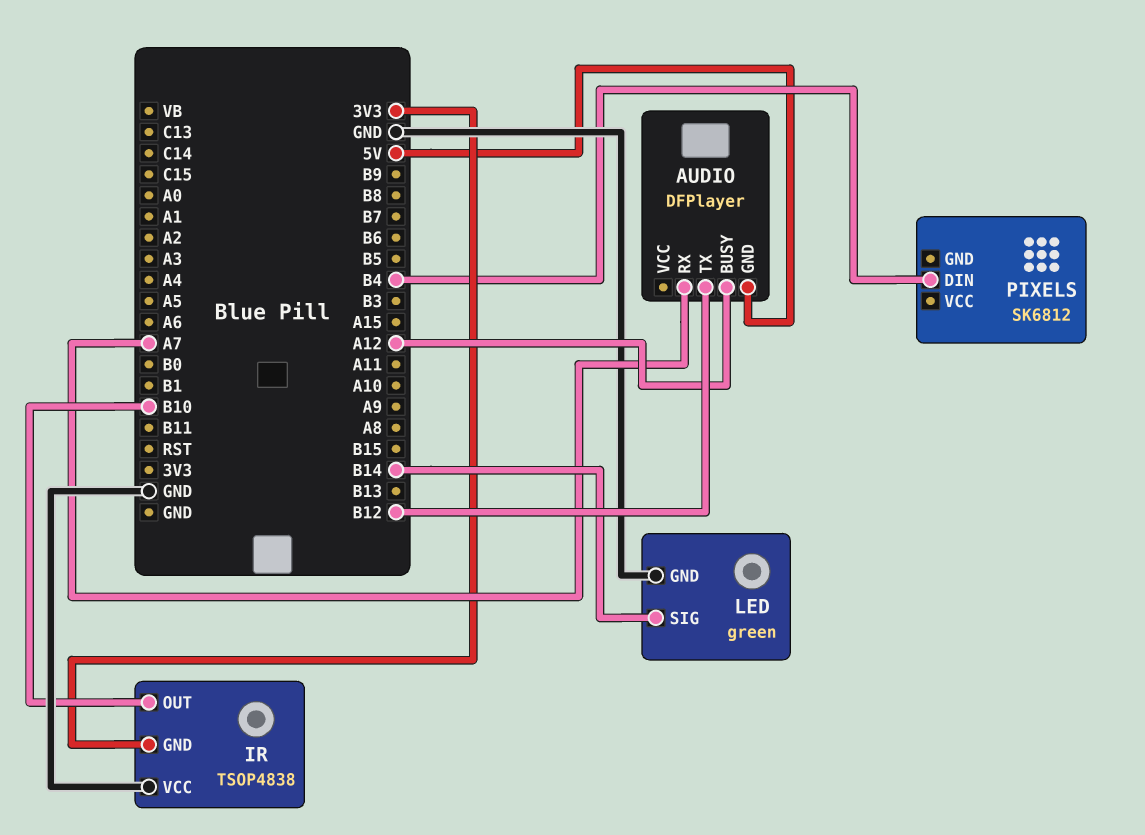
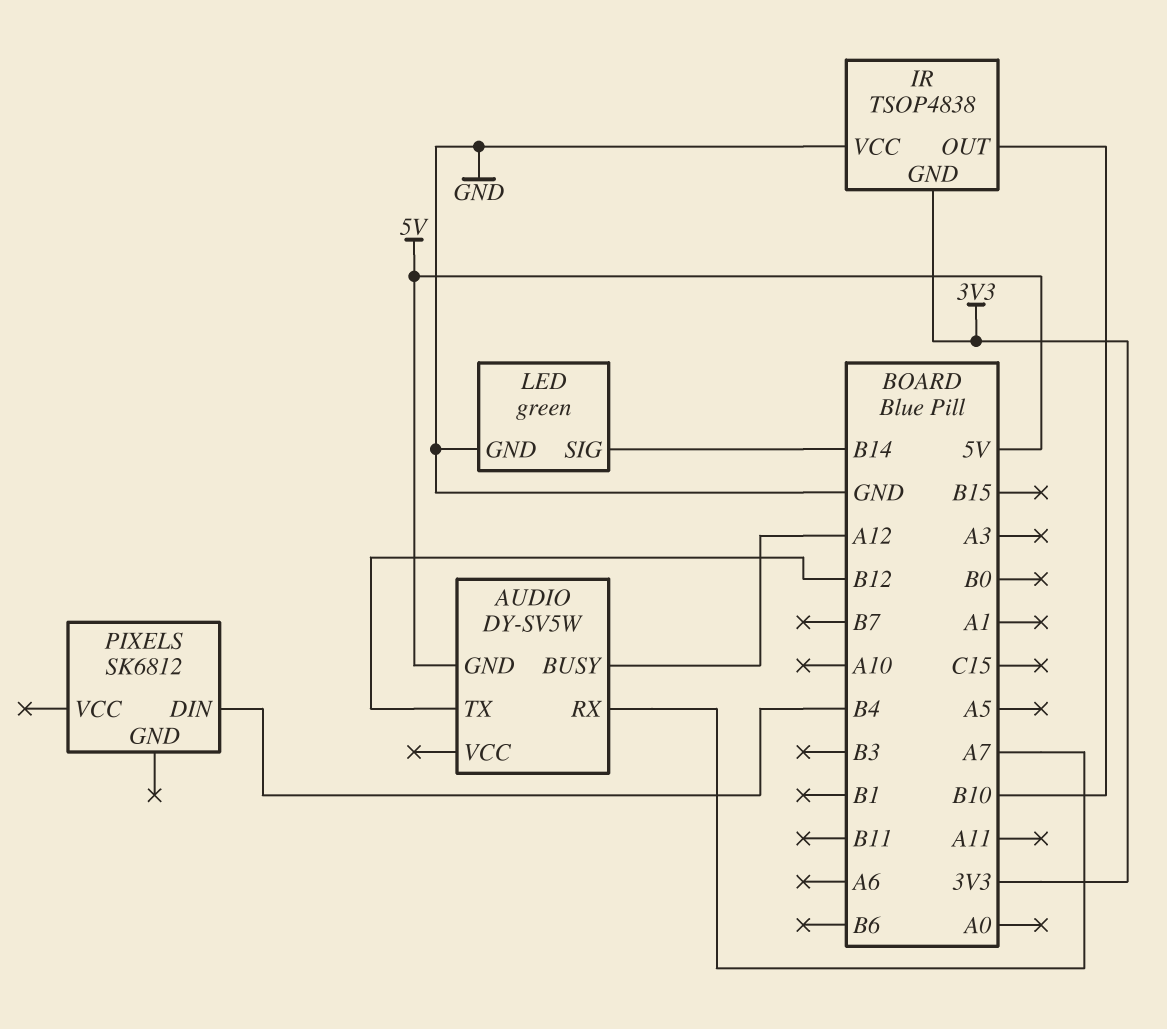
AUDIO: DFPlayer -> DY-SV5W

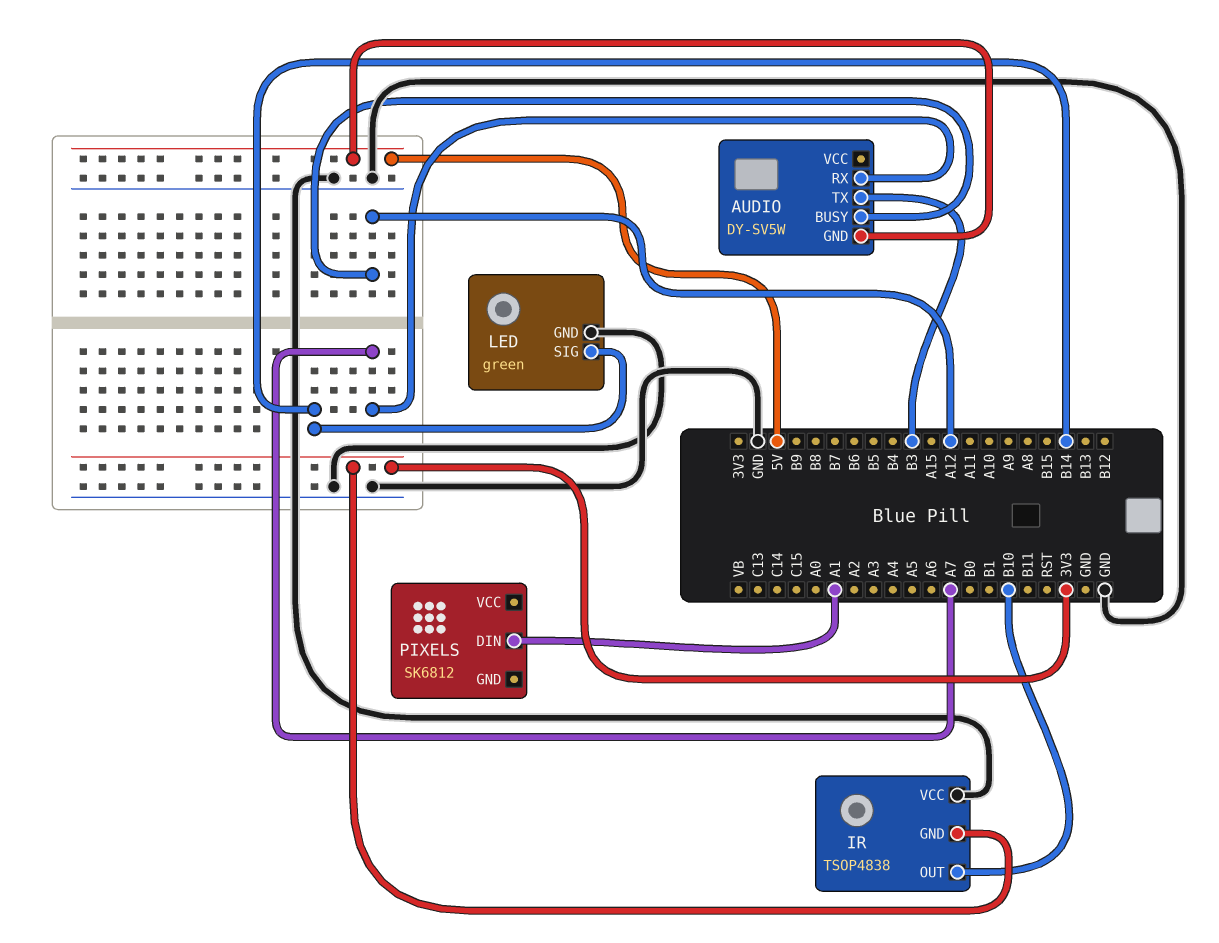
AUDIO pin TX: B12 -> B3
PIXELS pin DIN: B4 -> A1

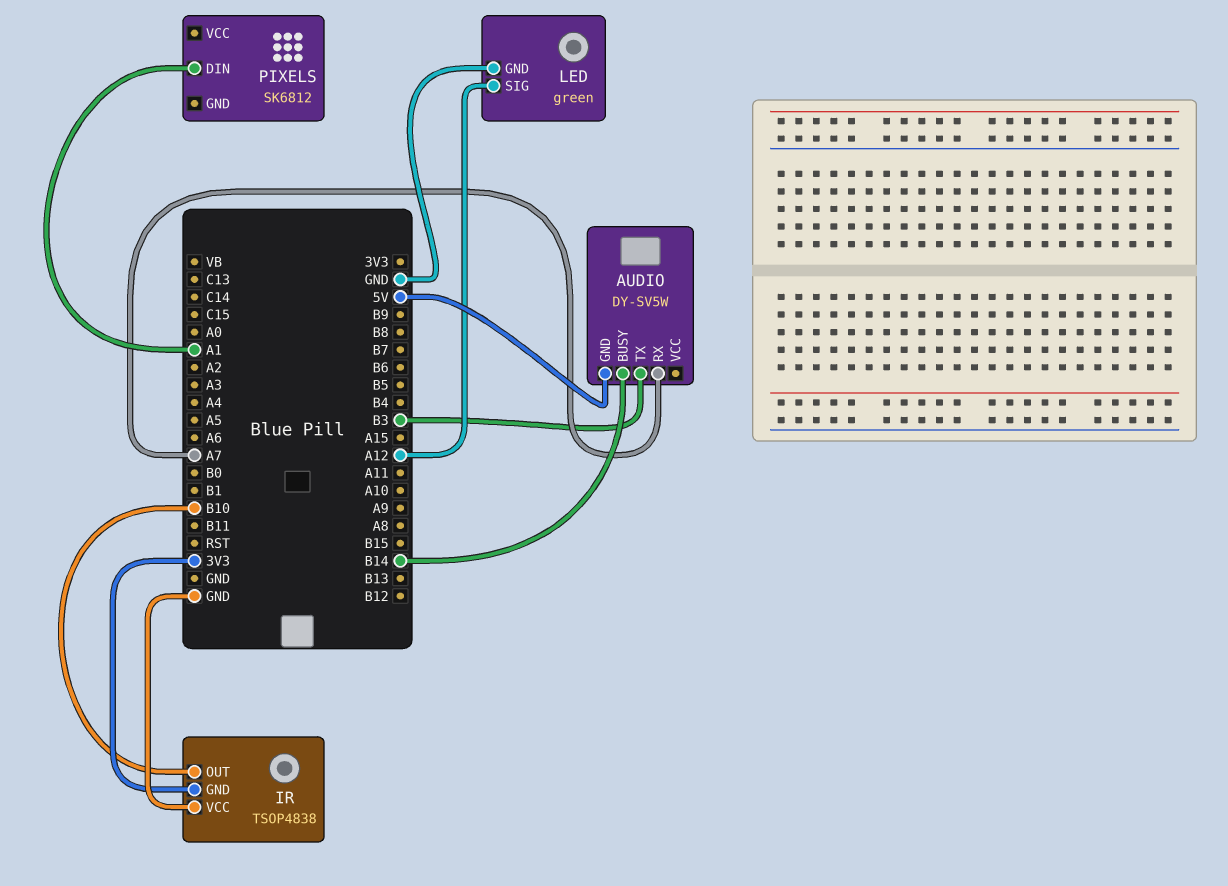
AUDIO pin BUSY: A12 -> B14
LED pin SIG: B14 -> A12

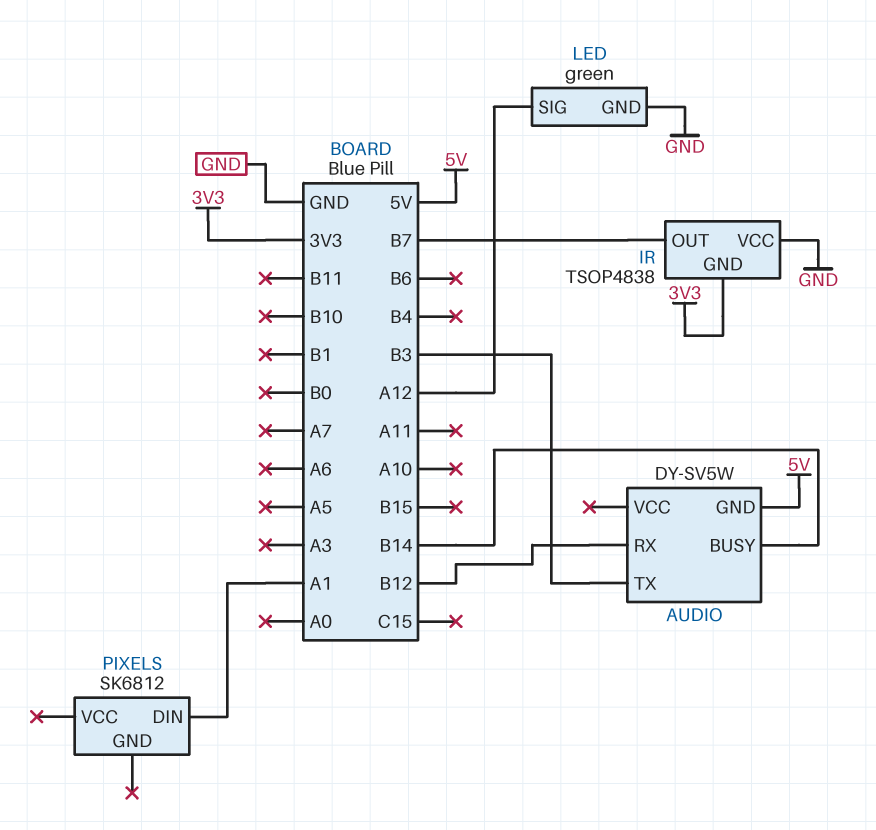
AUDIO pin RX: A7 -> B12
IR pin OUT: B10 -> B7

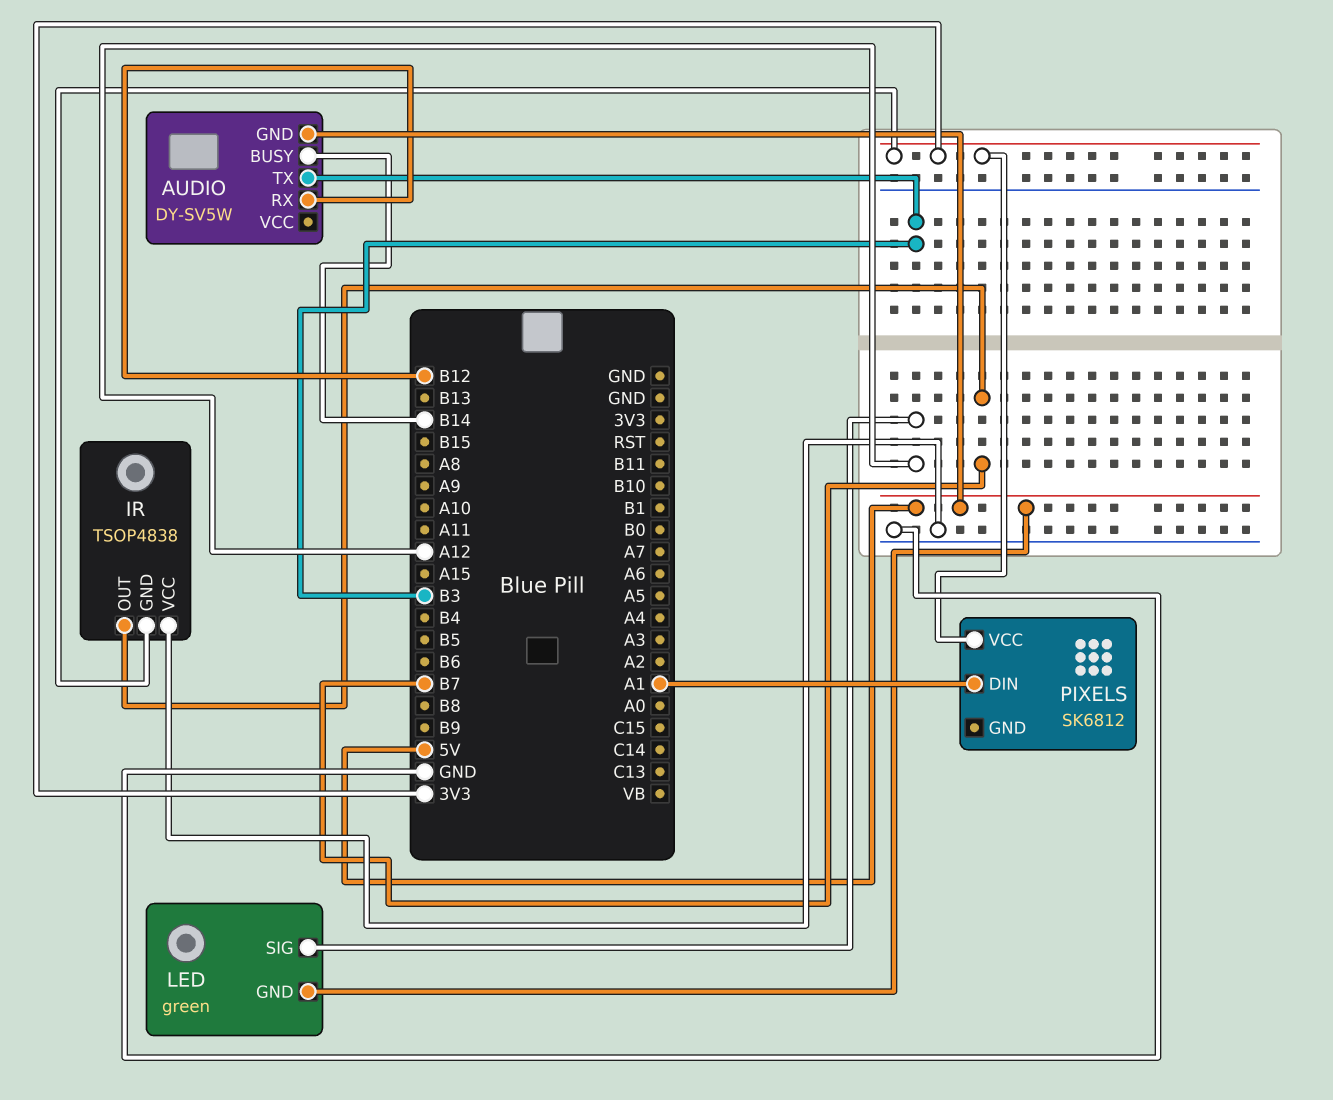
LED pin GND: GND -> 5V
PIXELS pin VCC: none -> 3V3

